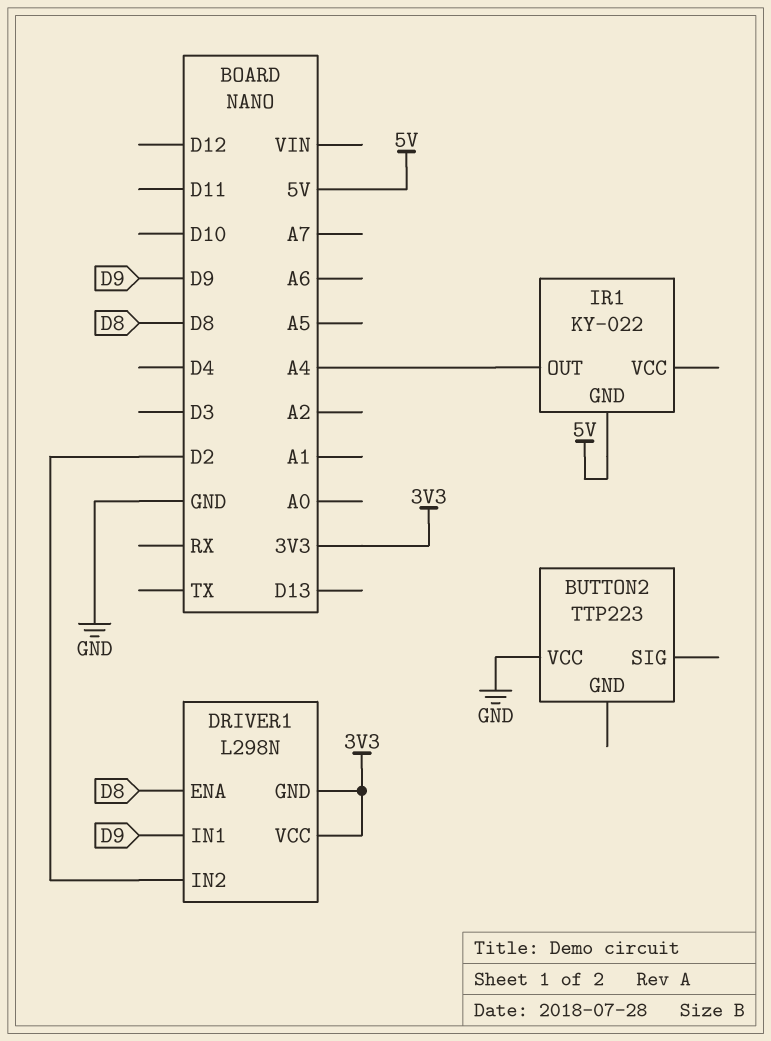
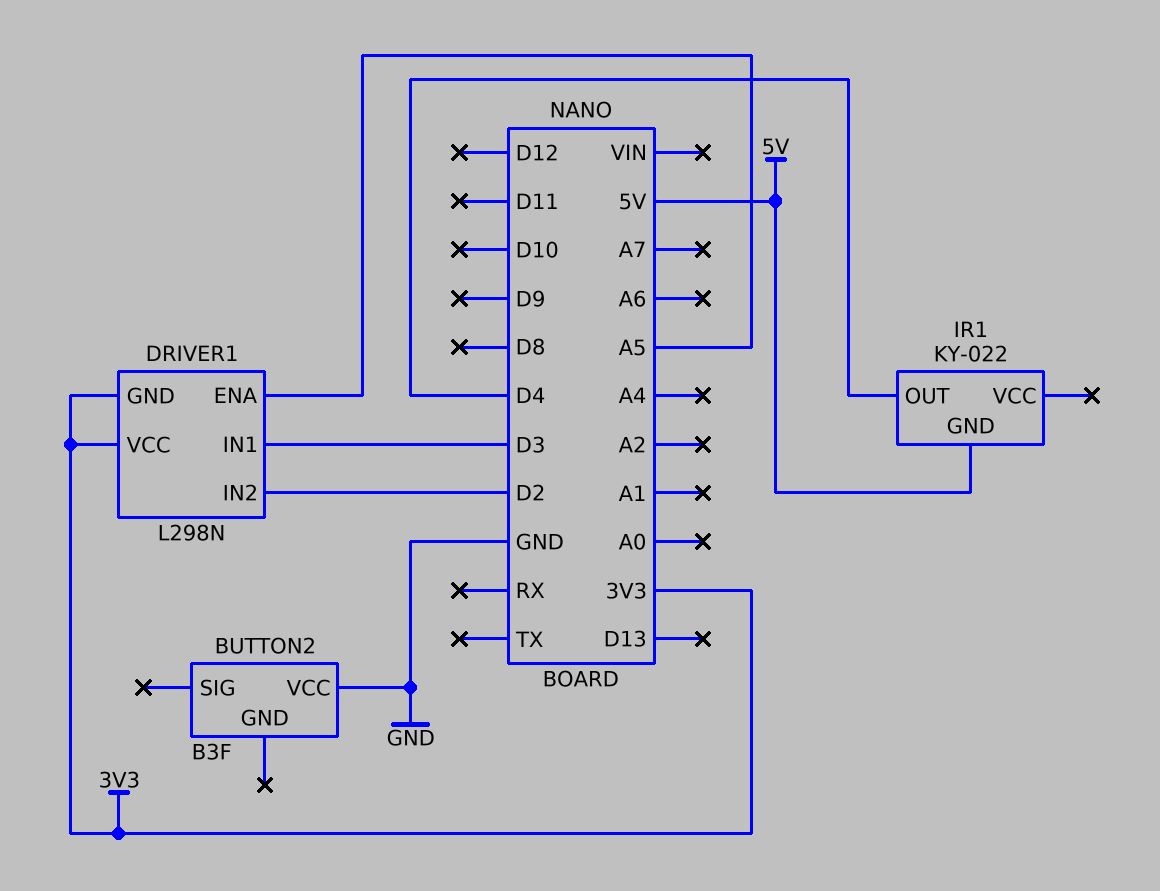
BUTTON2: TTP223 -> B3F
DRIVER1 pin ENA: D8 -> A5
DRIVER1 pin IN1: D9 -> D3
IR1 pin OUT: A4 -> D4

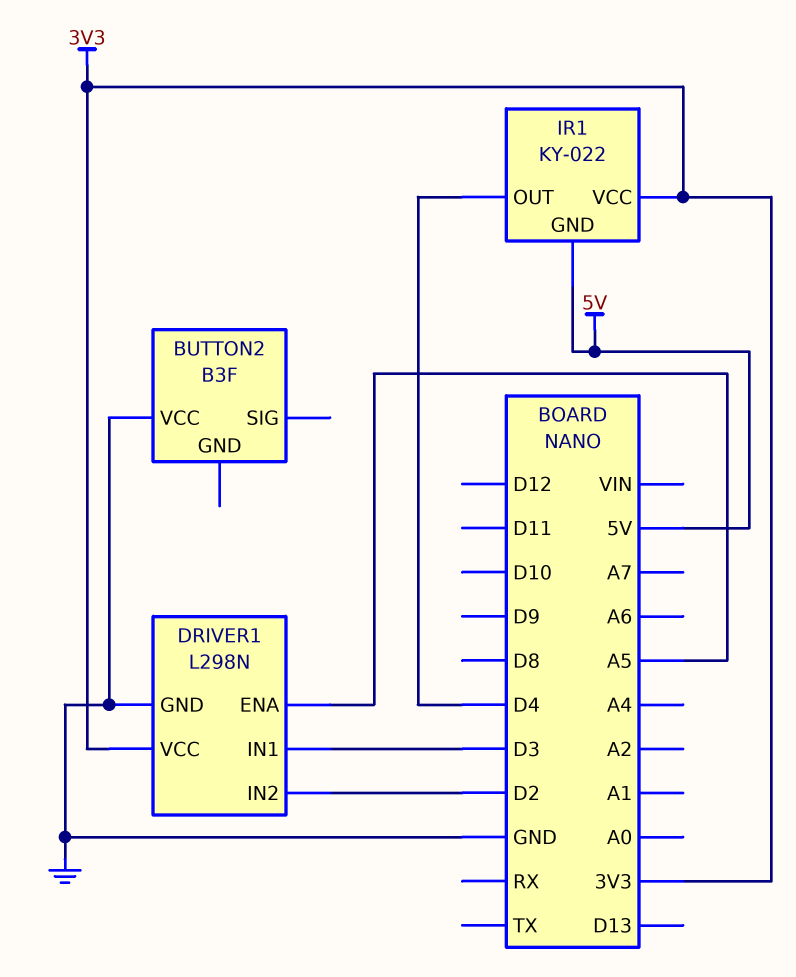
DRIVER1 pin GND: 3V3 -> GND
IR1 pin VCC: none -> 3V3

